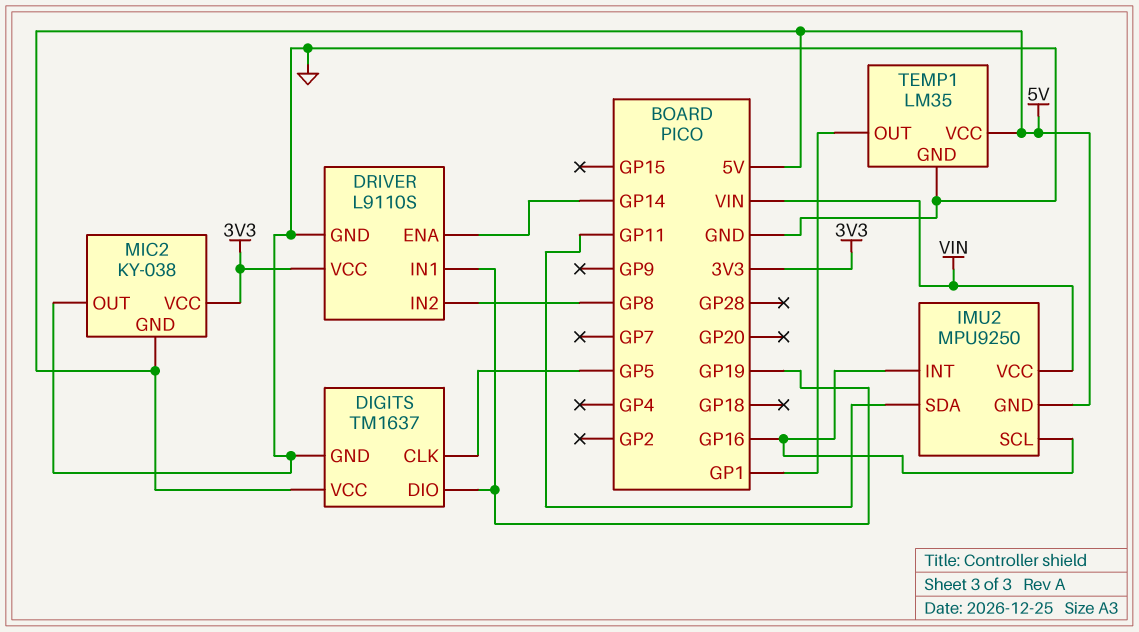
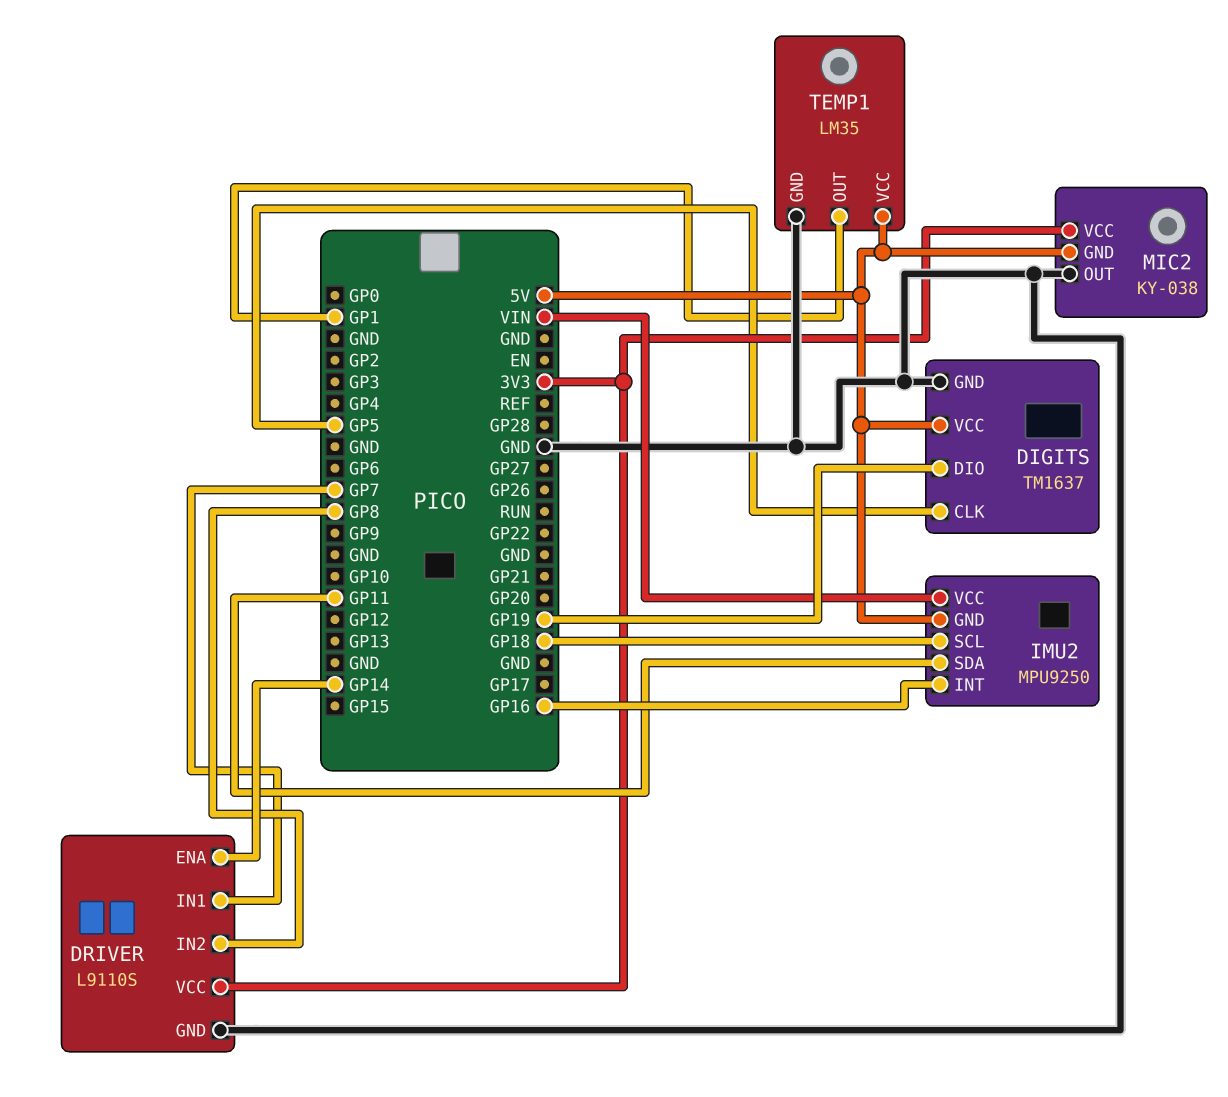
DRIVER pin IN1: GP19 -> GP7
IMU2 pin SCL: GP16 -> GP18

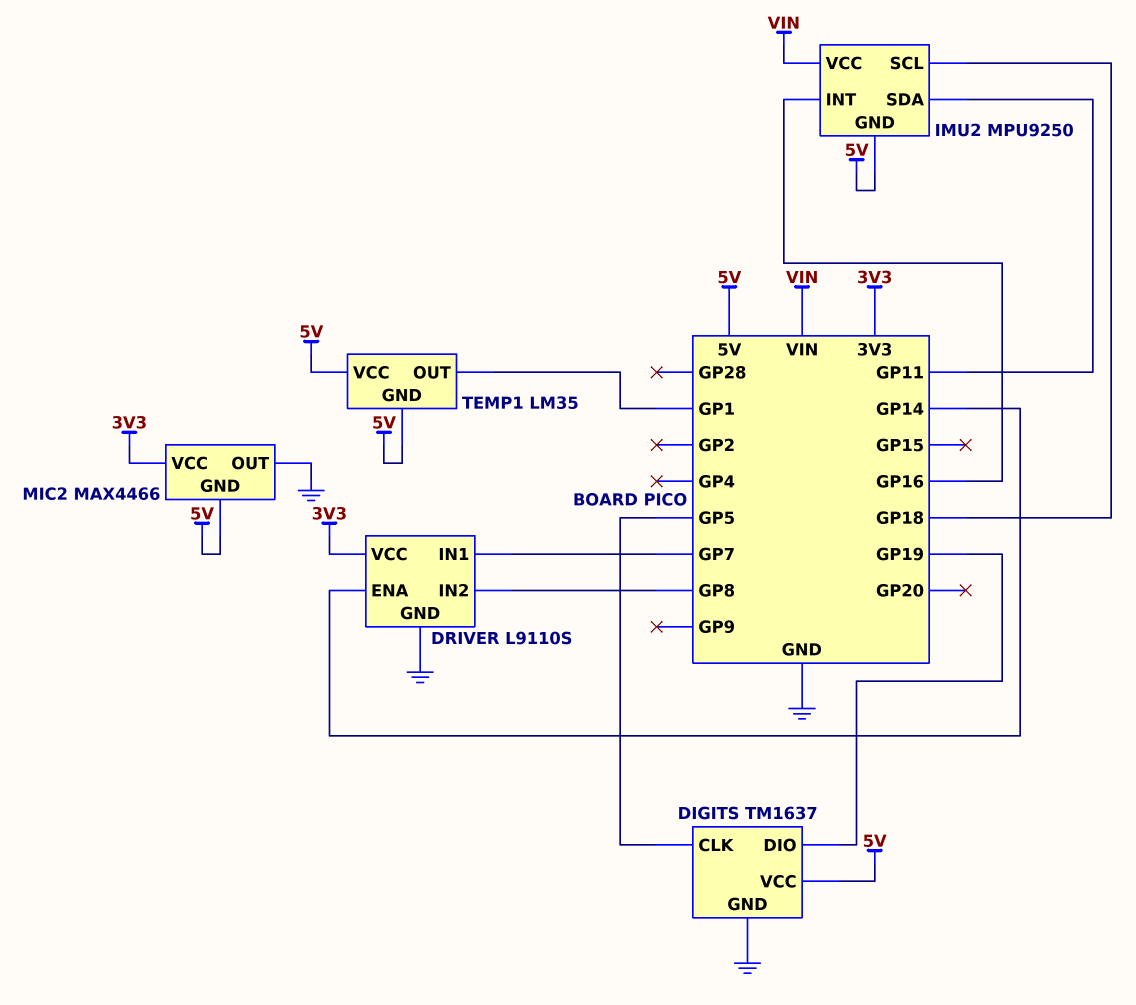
MIC2: KY-038 -> MAX4466
TEMP1 pin GND: GND -> 5V

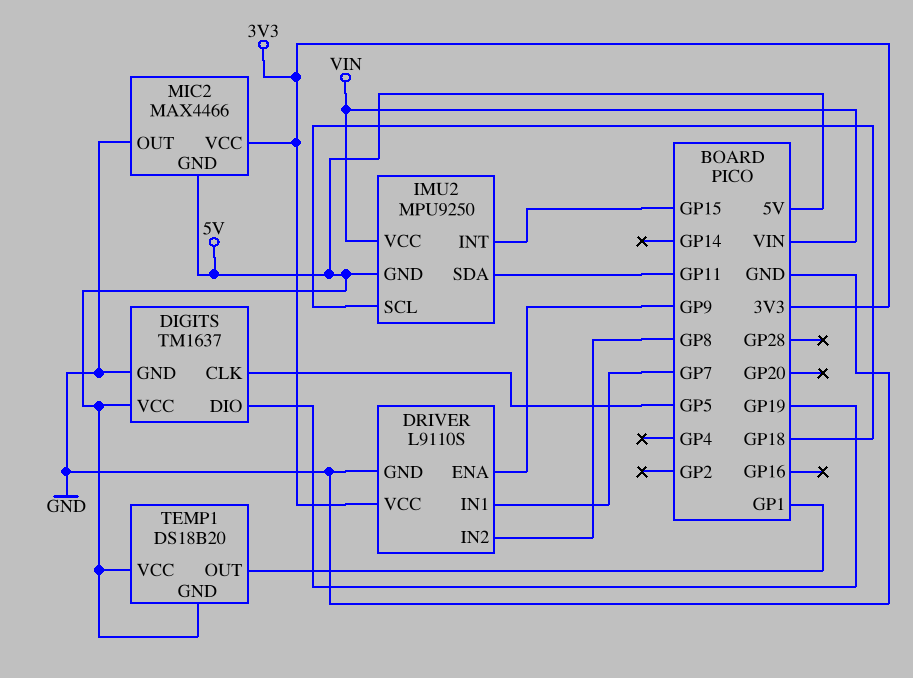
DRIVER pin ENA: GP14 -> GP9
IMU2 pin INT: GP16 -> GP15
TEMP1: LM35 -> DS18B20

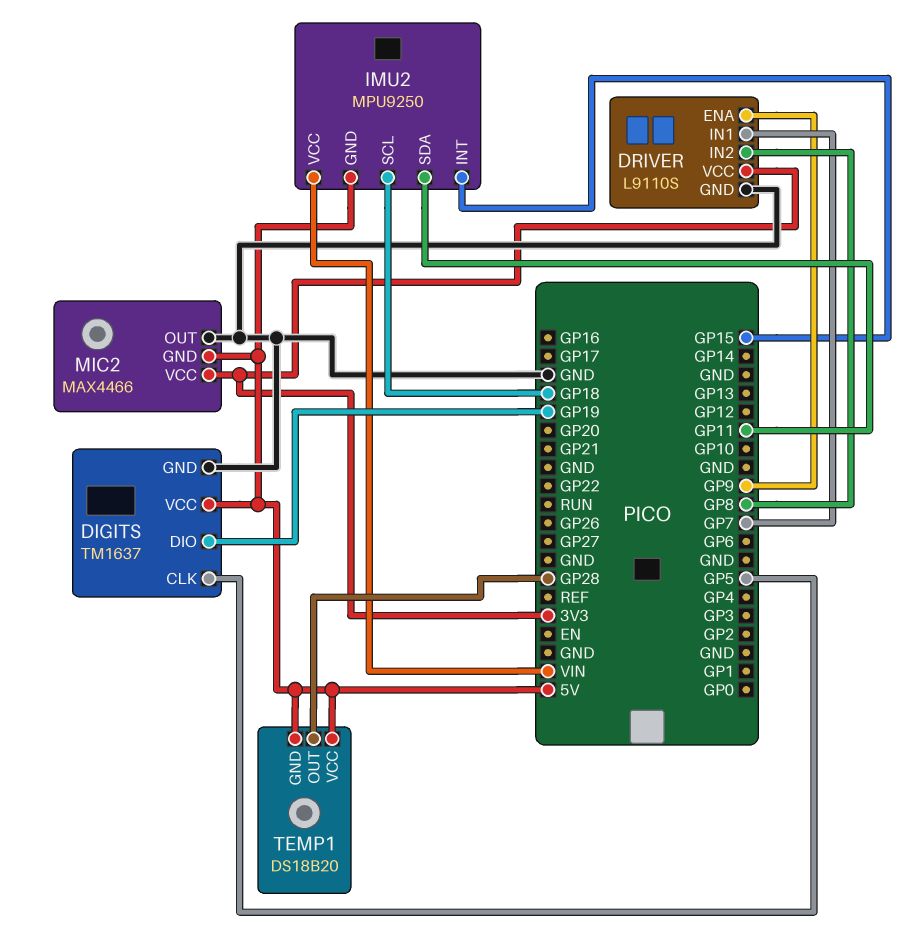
TEMP1 pin OUT: GP1 -> GP28

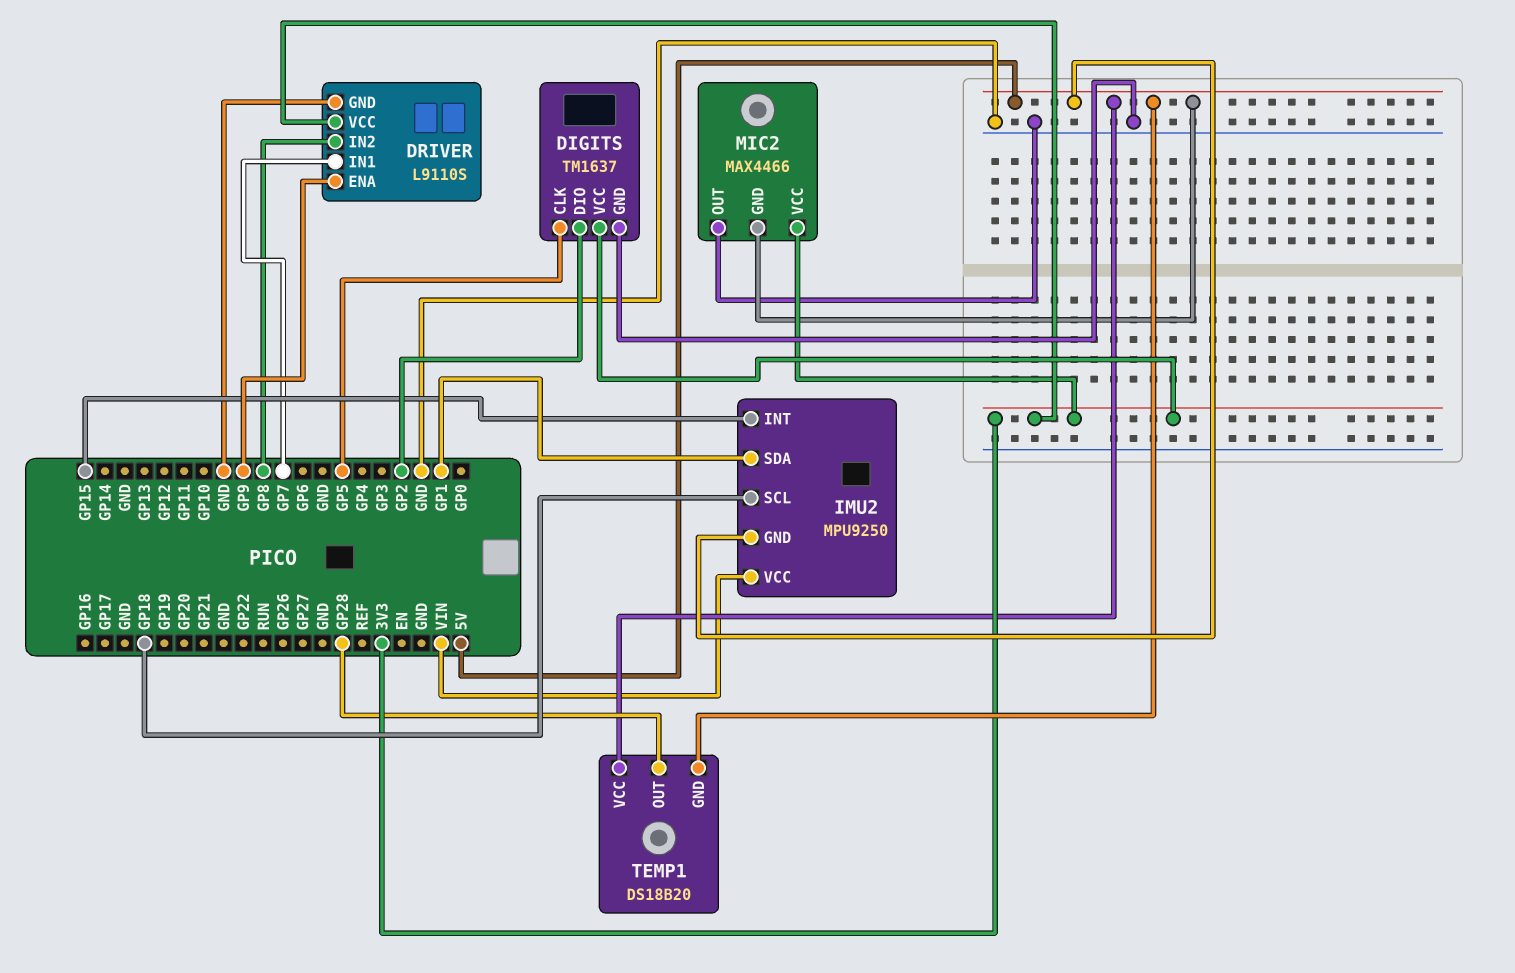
DIGITS pin DIO: GP19 -> GP2
DIGITS pin VCC: 5V -> 3V3
IMU2 pin SDA: GP11 -> GP1

